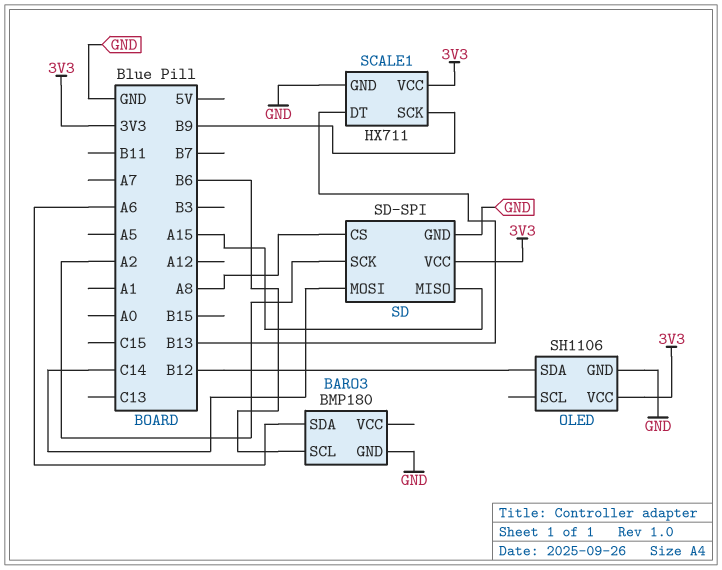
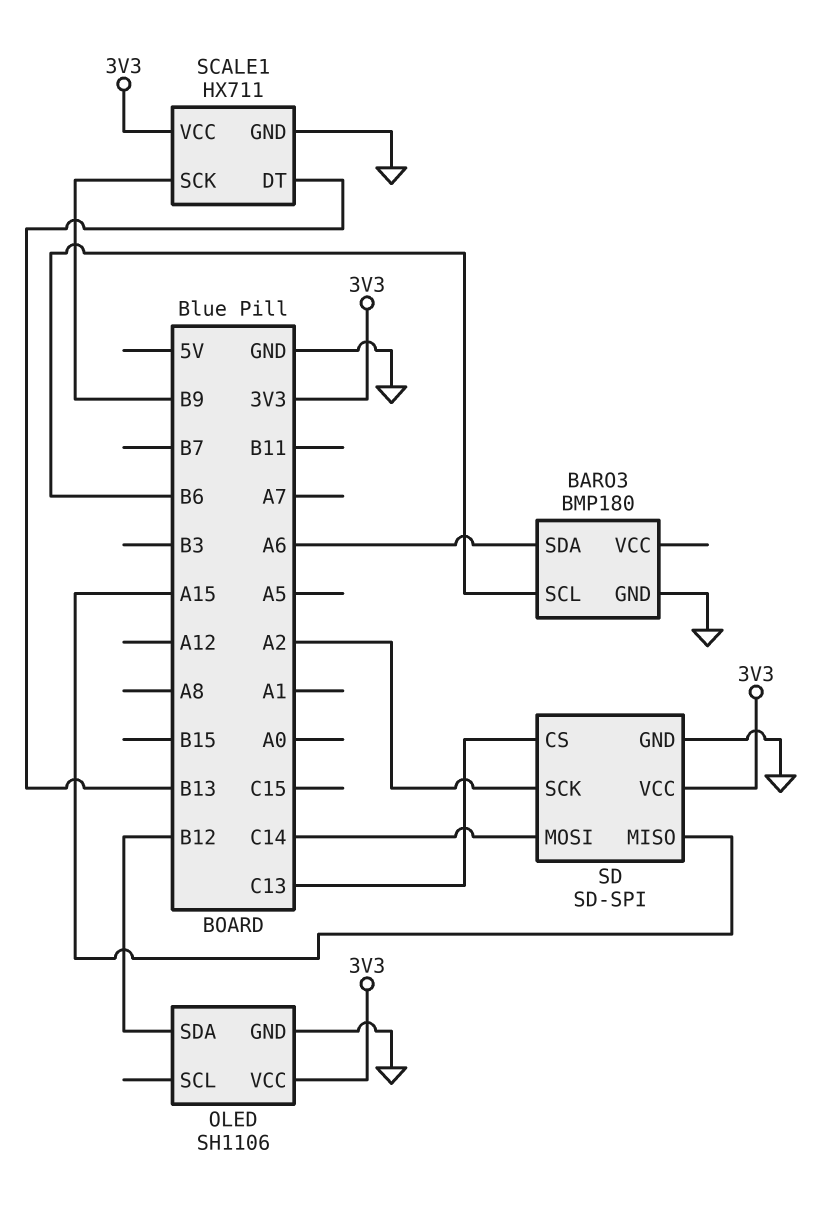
SD pin CS: A8 -> C13

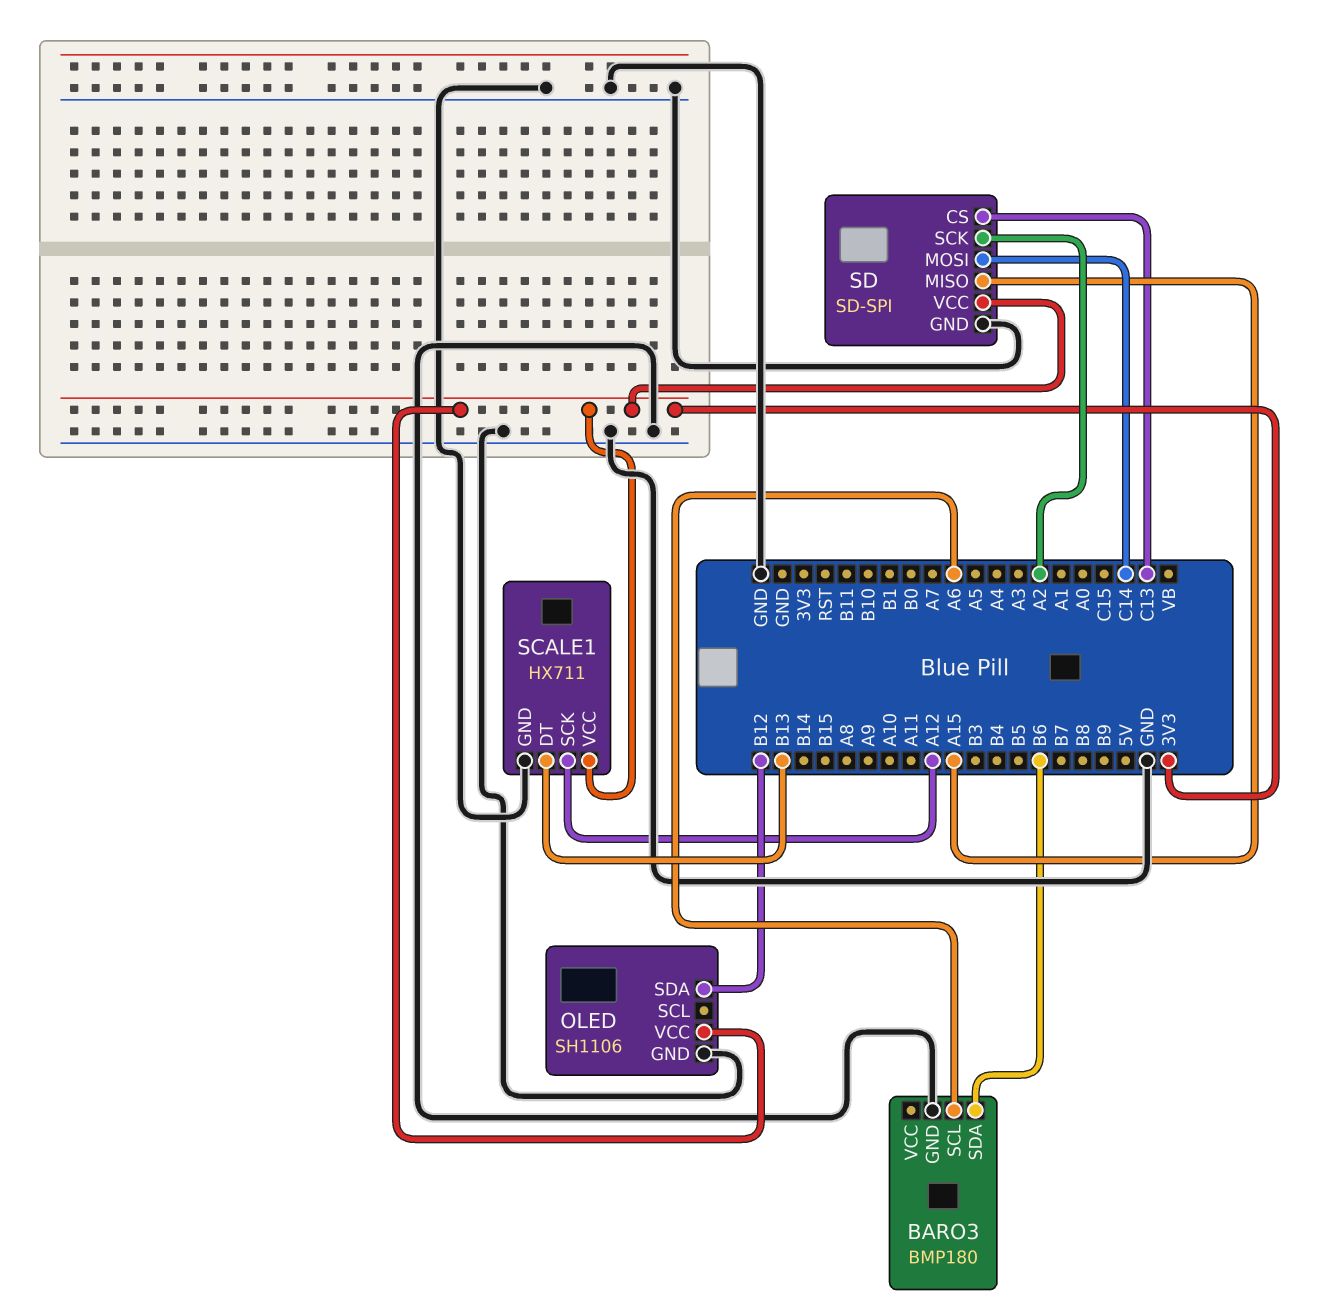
BARO3 pin SCL: B6 -> A6
BARO3 pin SDA: A6 -> B6
SCALE1 pin SCK: B9 -> A12

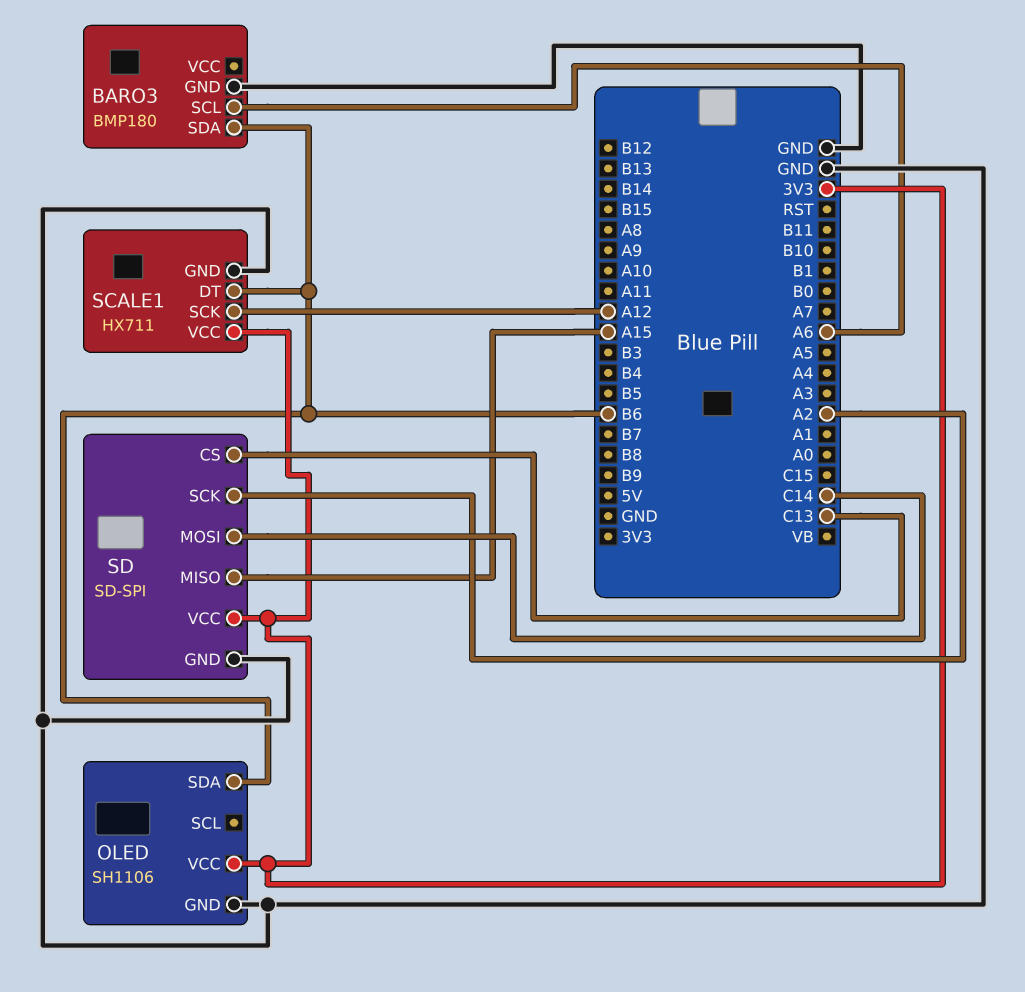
OLED pin SDA: B12 -> B6
SCALE1 pin DT: B13 -> B6

